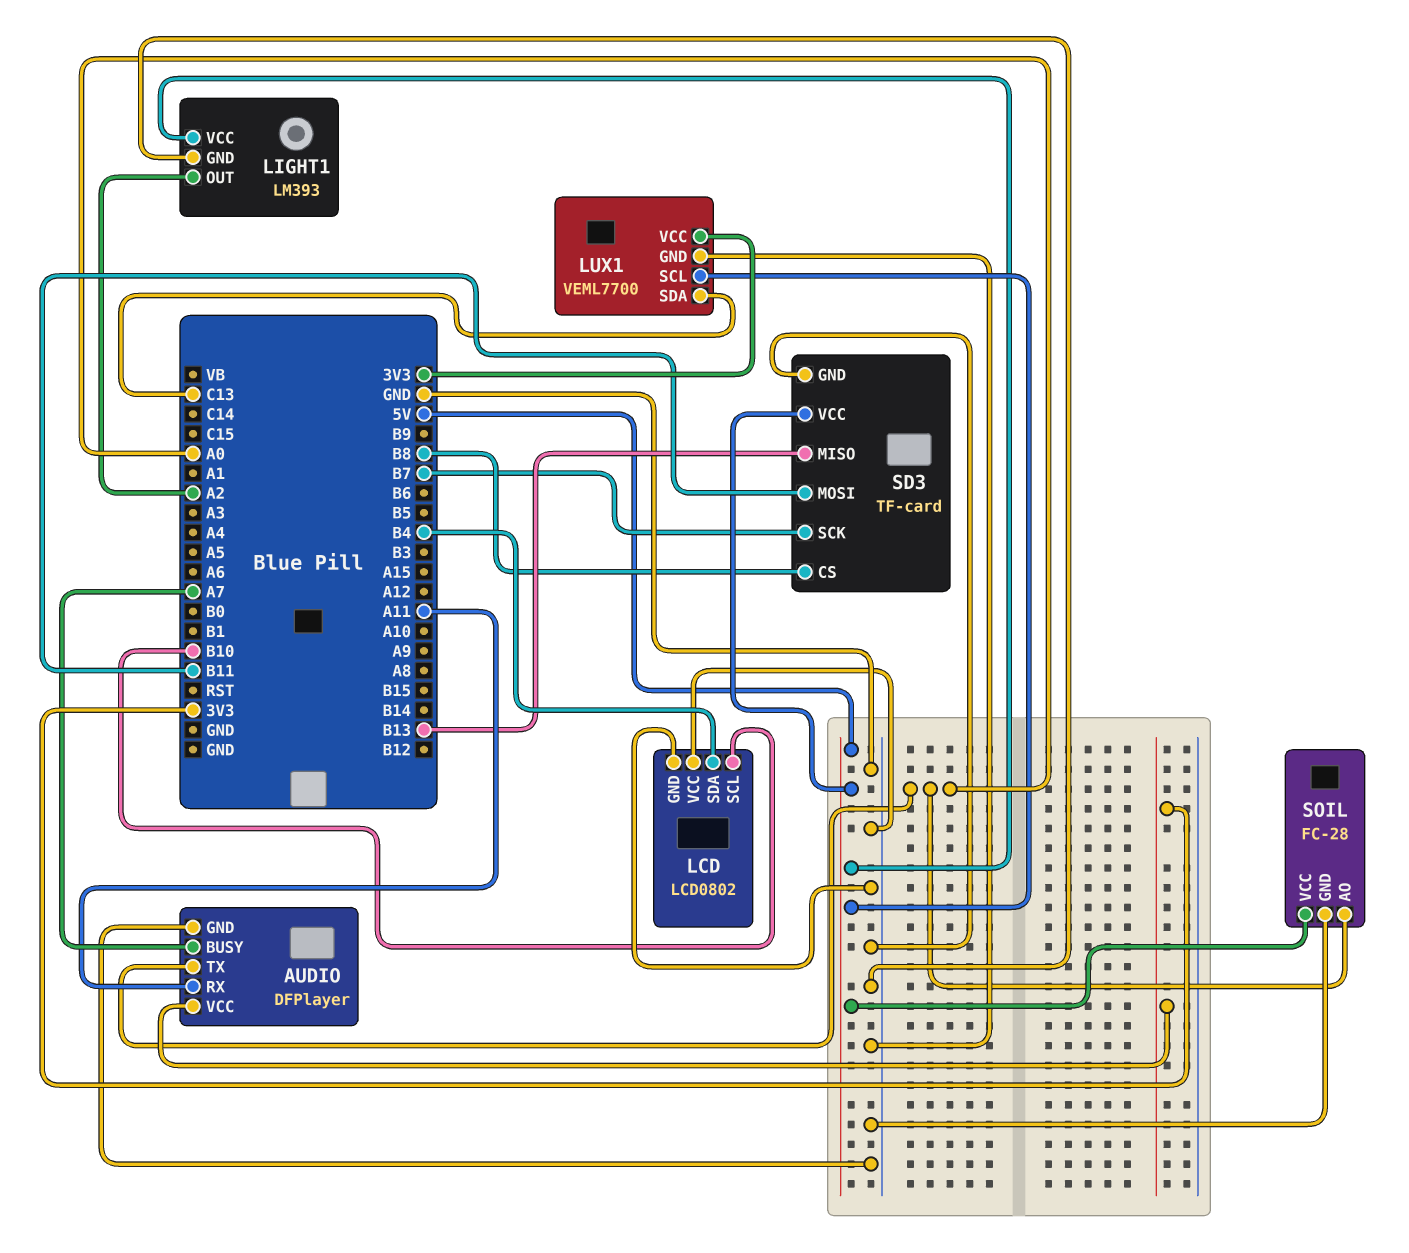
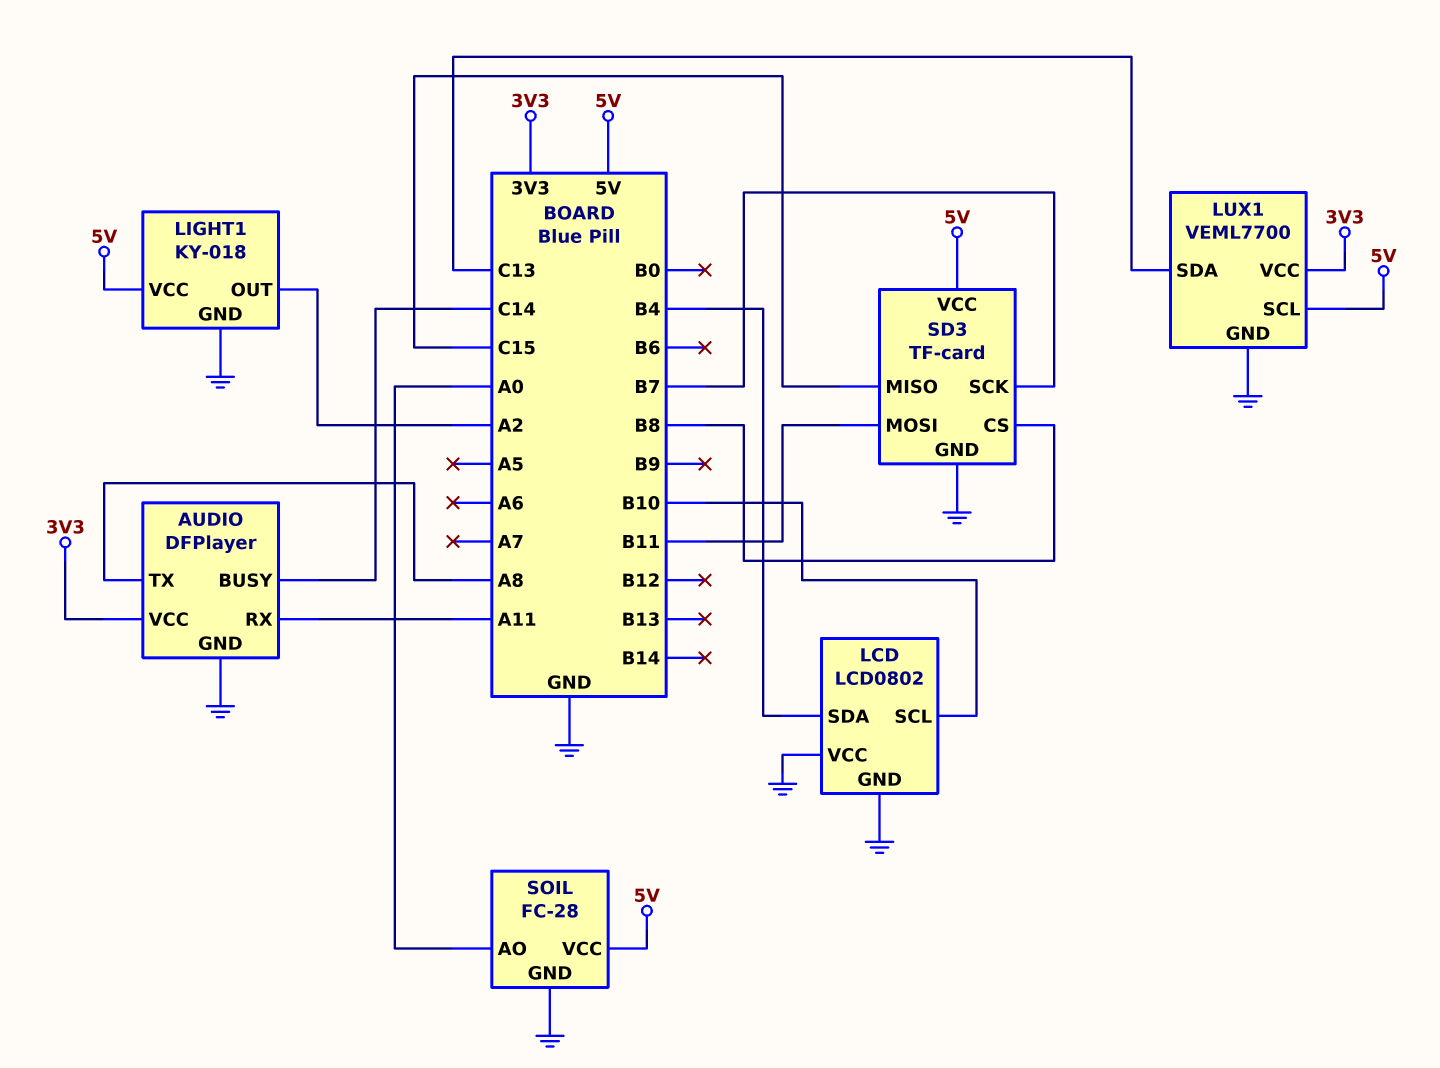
AUDIO pin BUSY: A7 -> C14
AUDIO pin TX: A0 -> A8
LIGHT1: LM393 -> KY-018
SD3 pin MISO: B13 -> C15

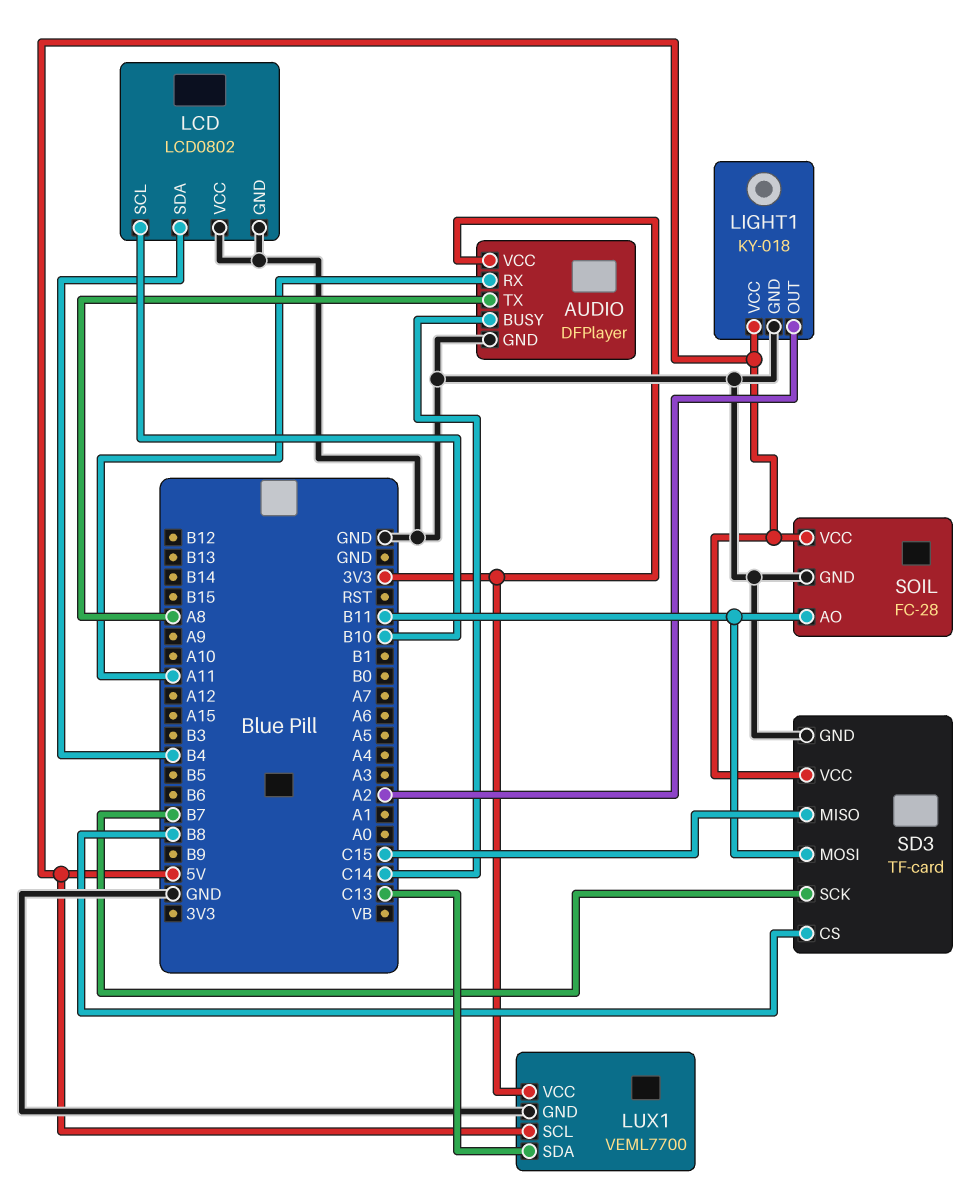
SOIL pin AO: A0 -> B11

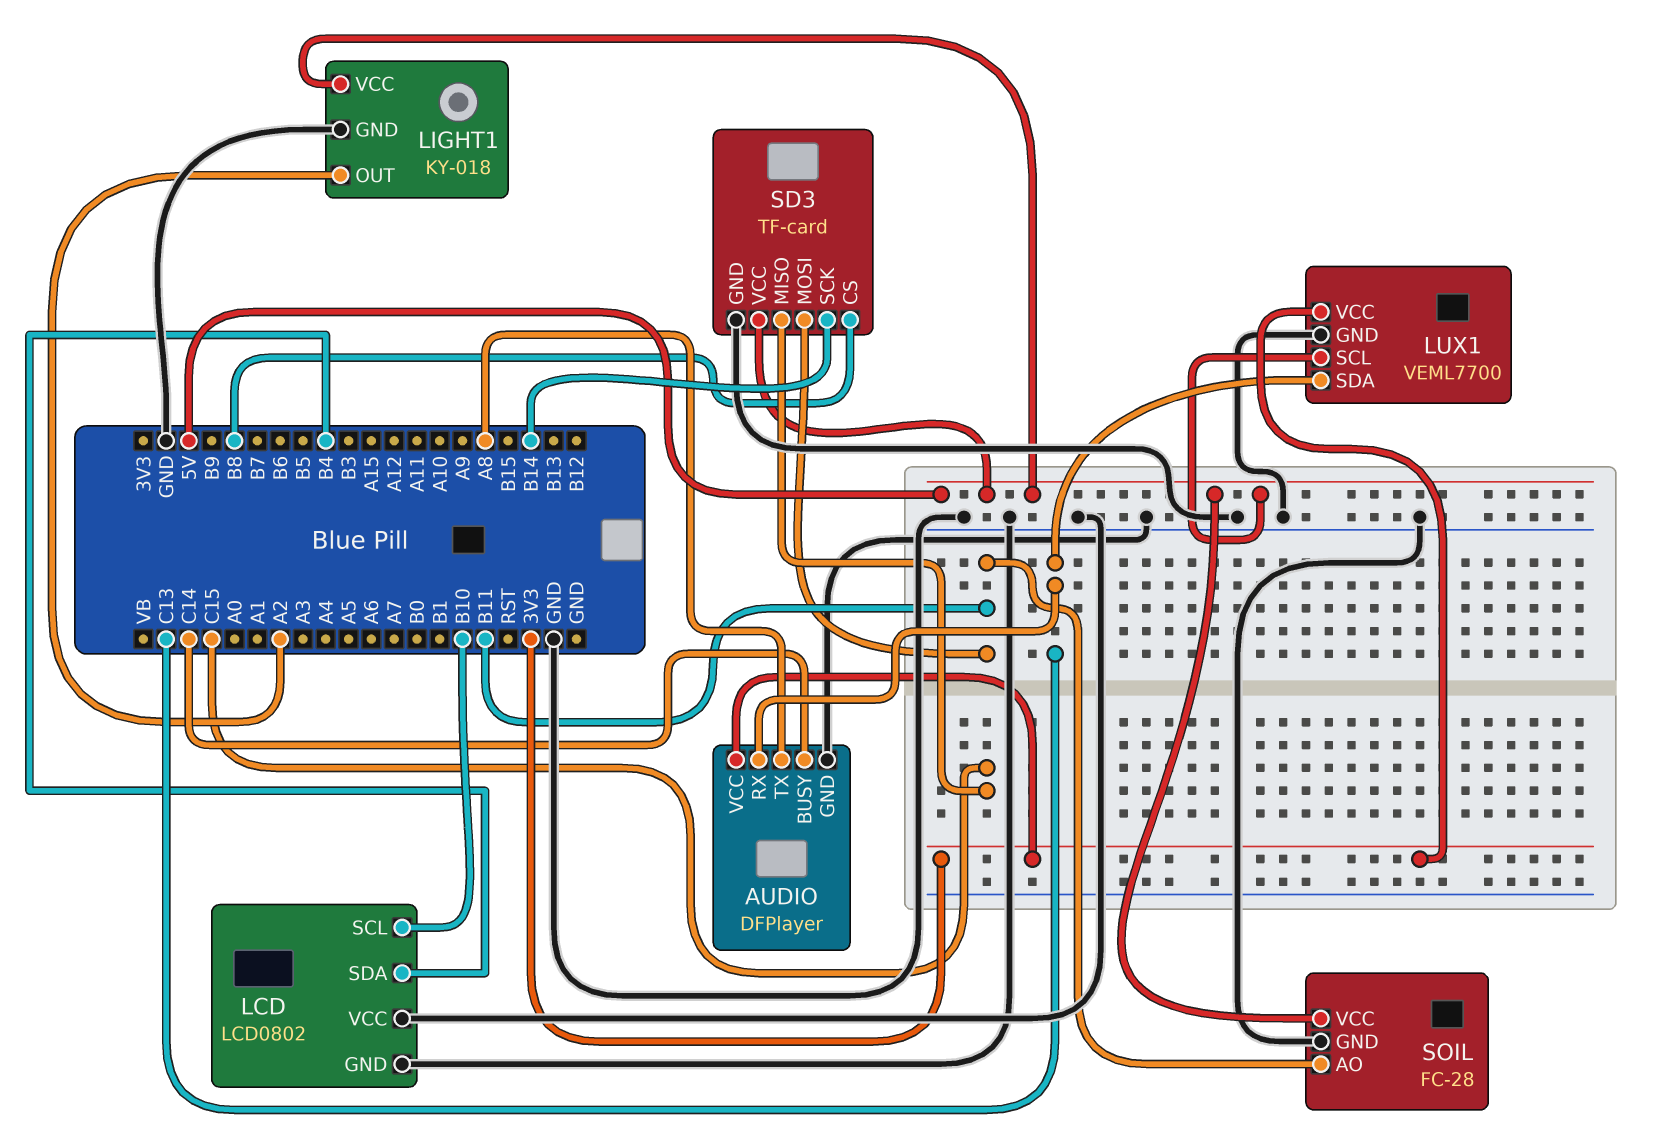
AUDIO pin RX: A11 -> C13
SD3 pin SCK: B7 -> B14

